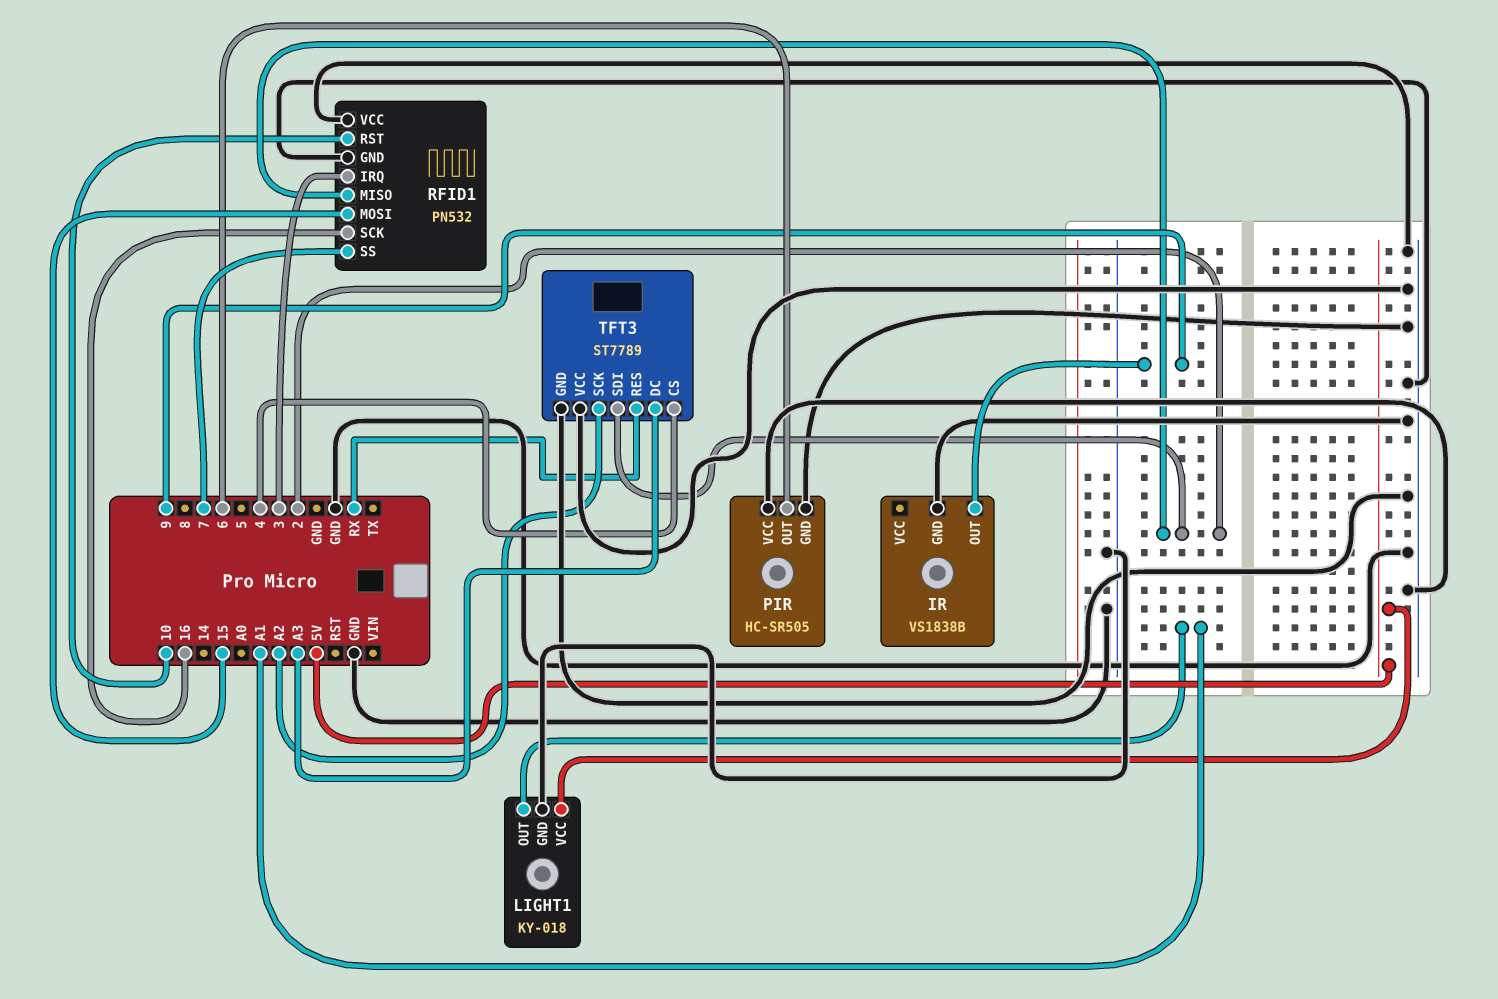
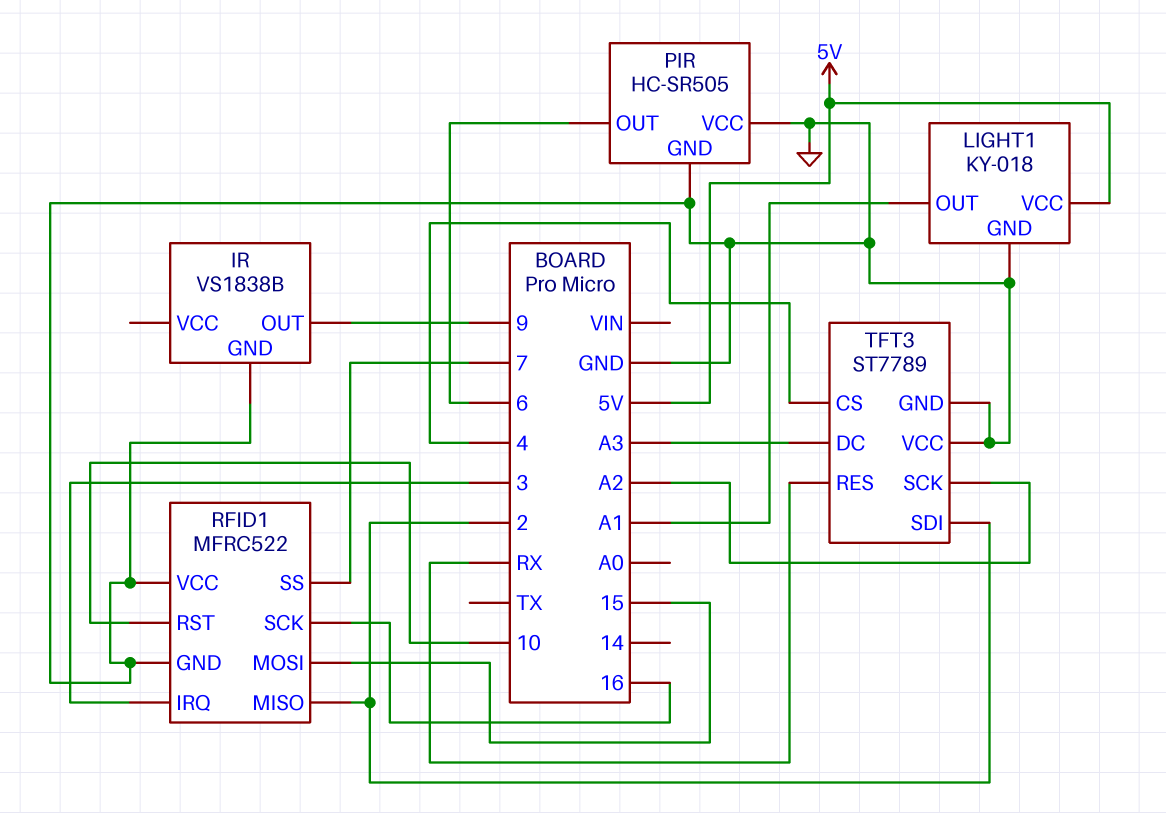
RFID1: PN532 -> MFRC522

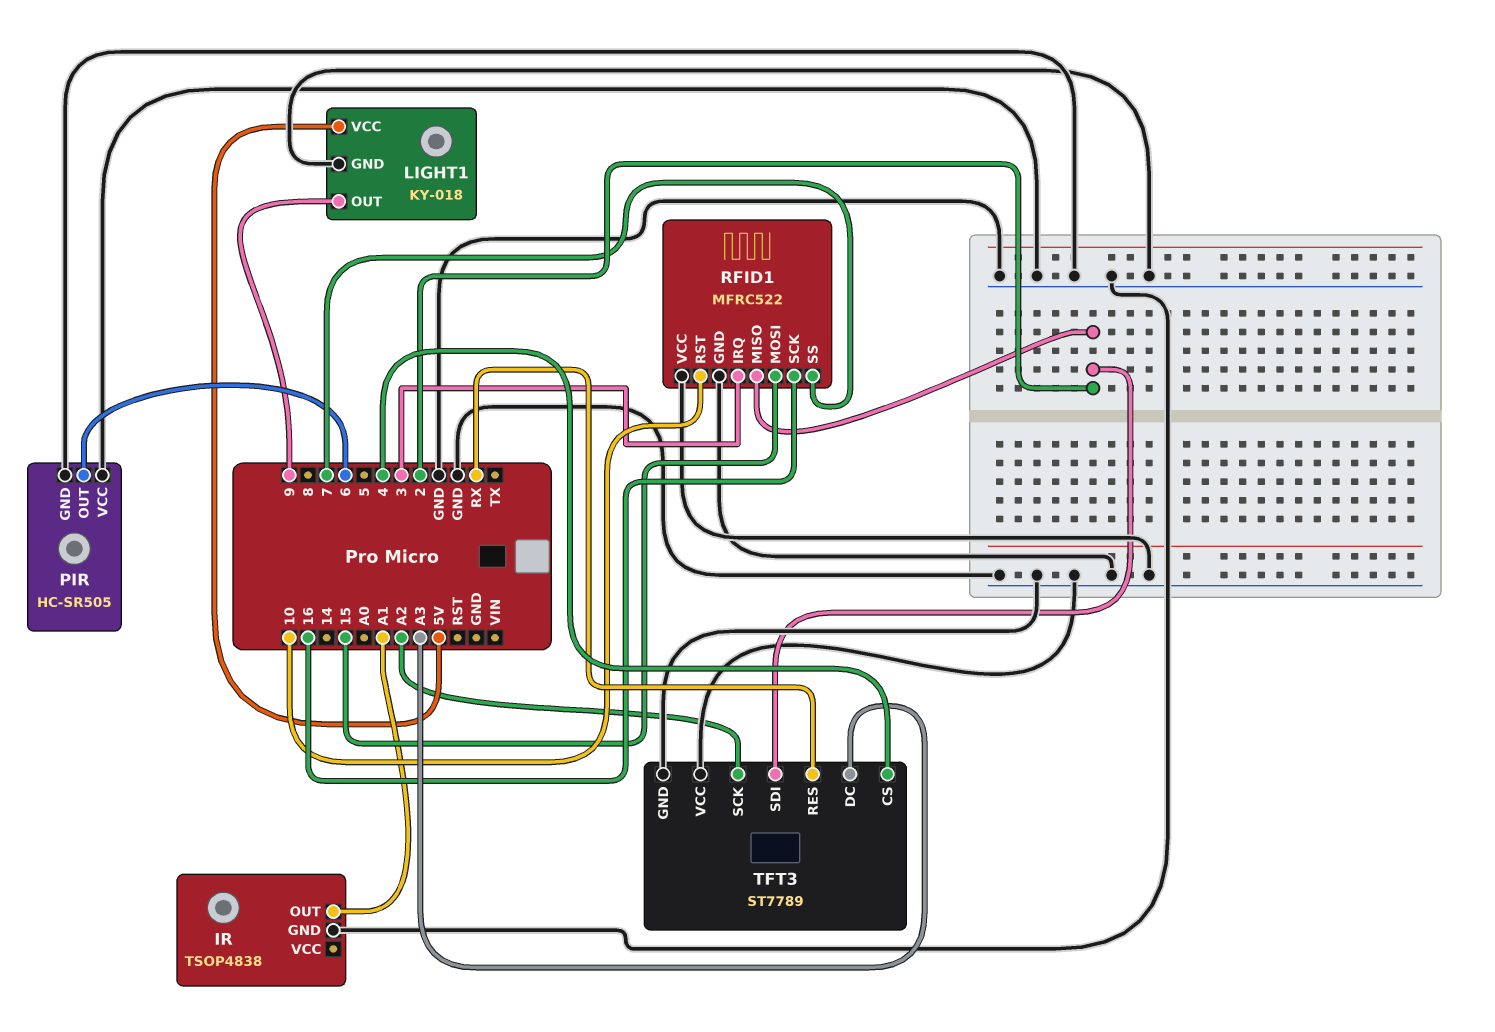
IR: VS1838B -> TSOP4838
IR pin OUT: 9 -> A1
LIGHT1 pin OUT: A1 -> 9

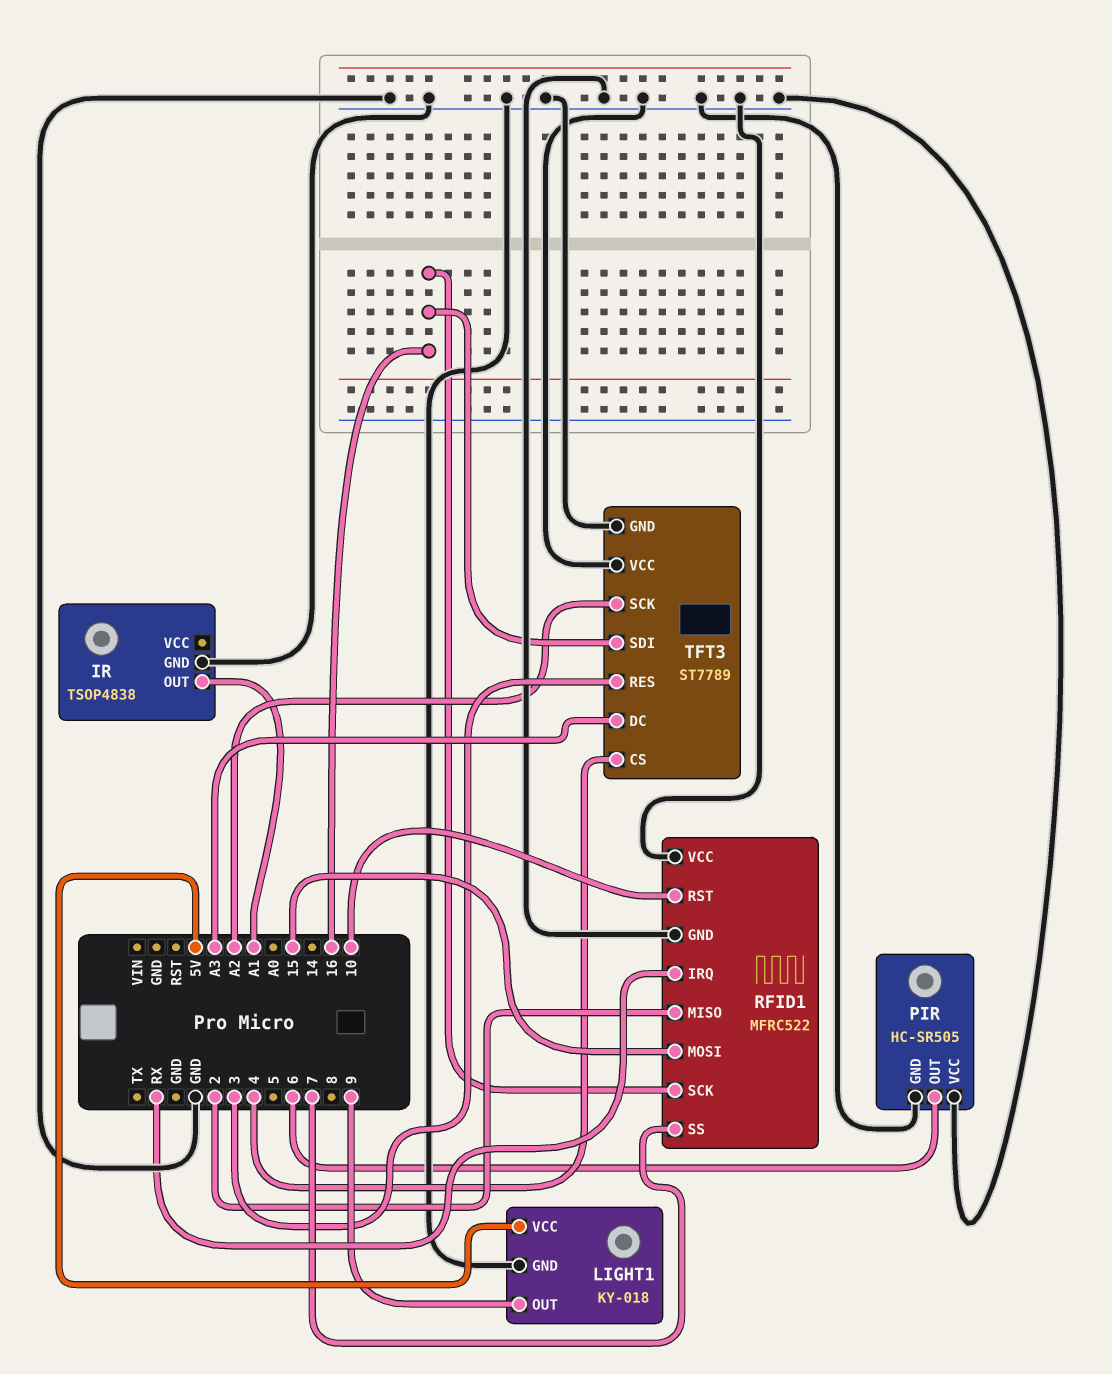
RFID1 pin IRQ: 3 -> RX
TFT3 pin RES: RX -> 3
TFT3 pin SDI: 2 -> 16

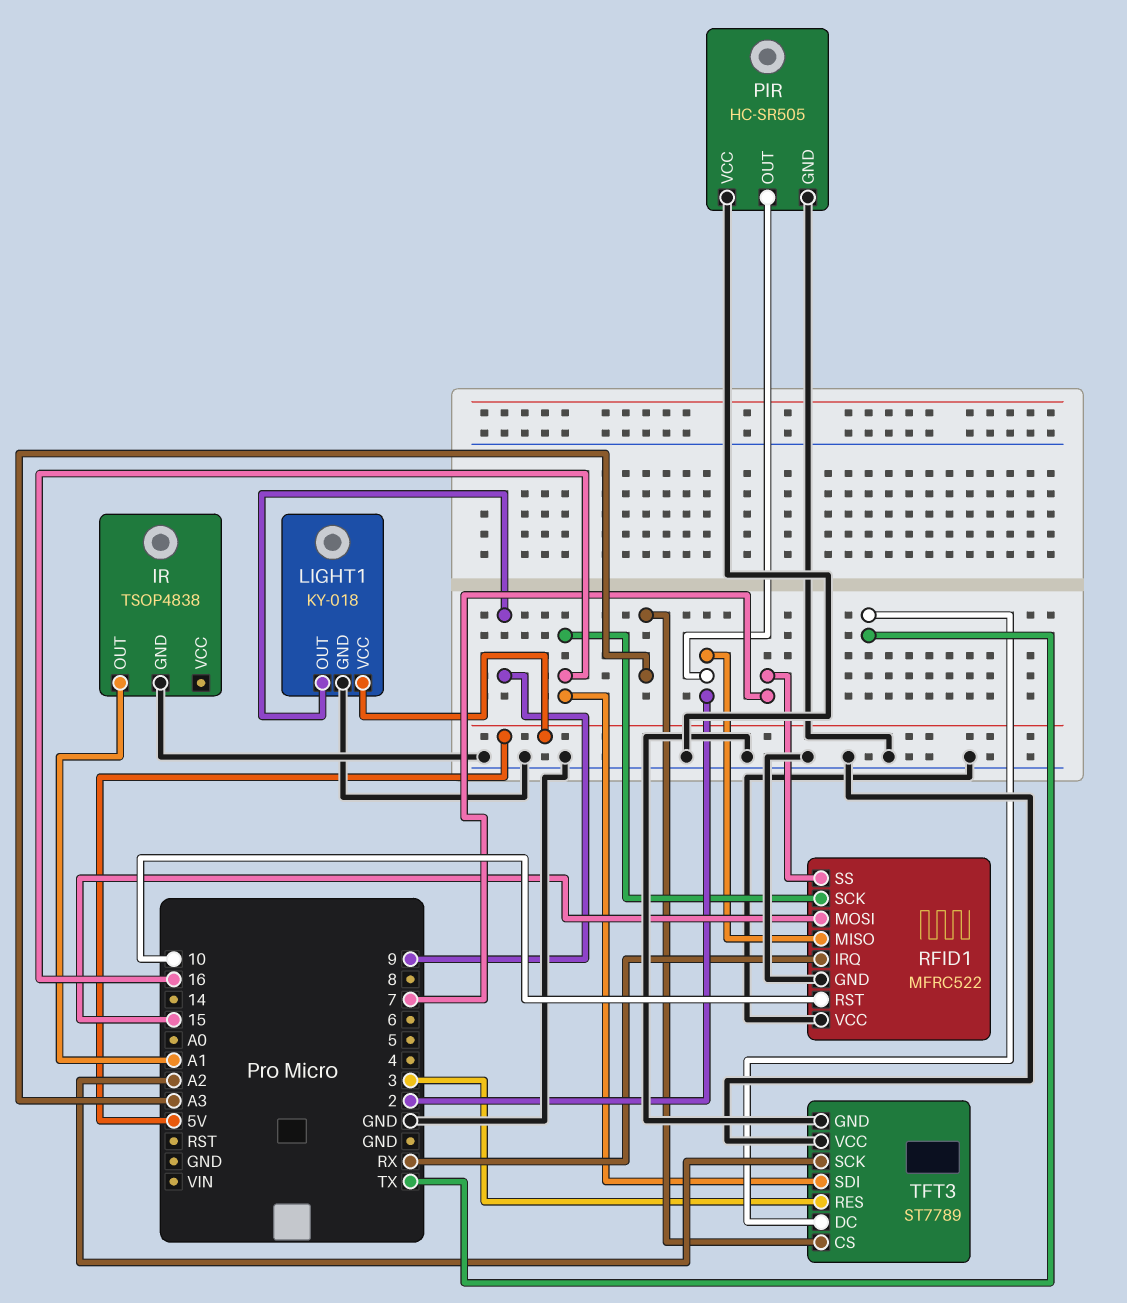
PIR pin OUT: 6 -> 2
TFT3 pin CS: 4 -> A3
TFT3 pin DC: A3 -> TX

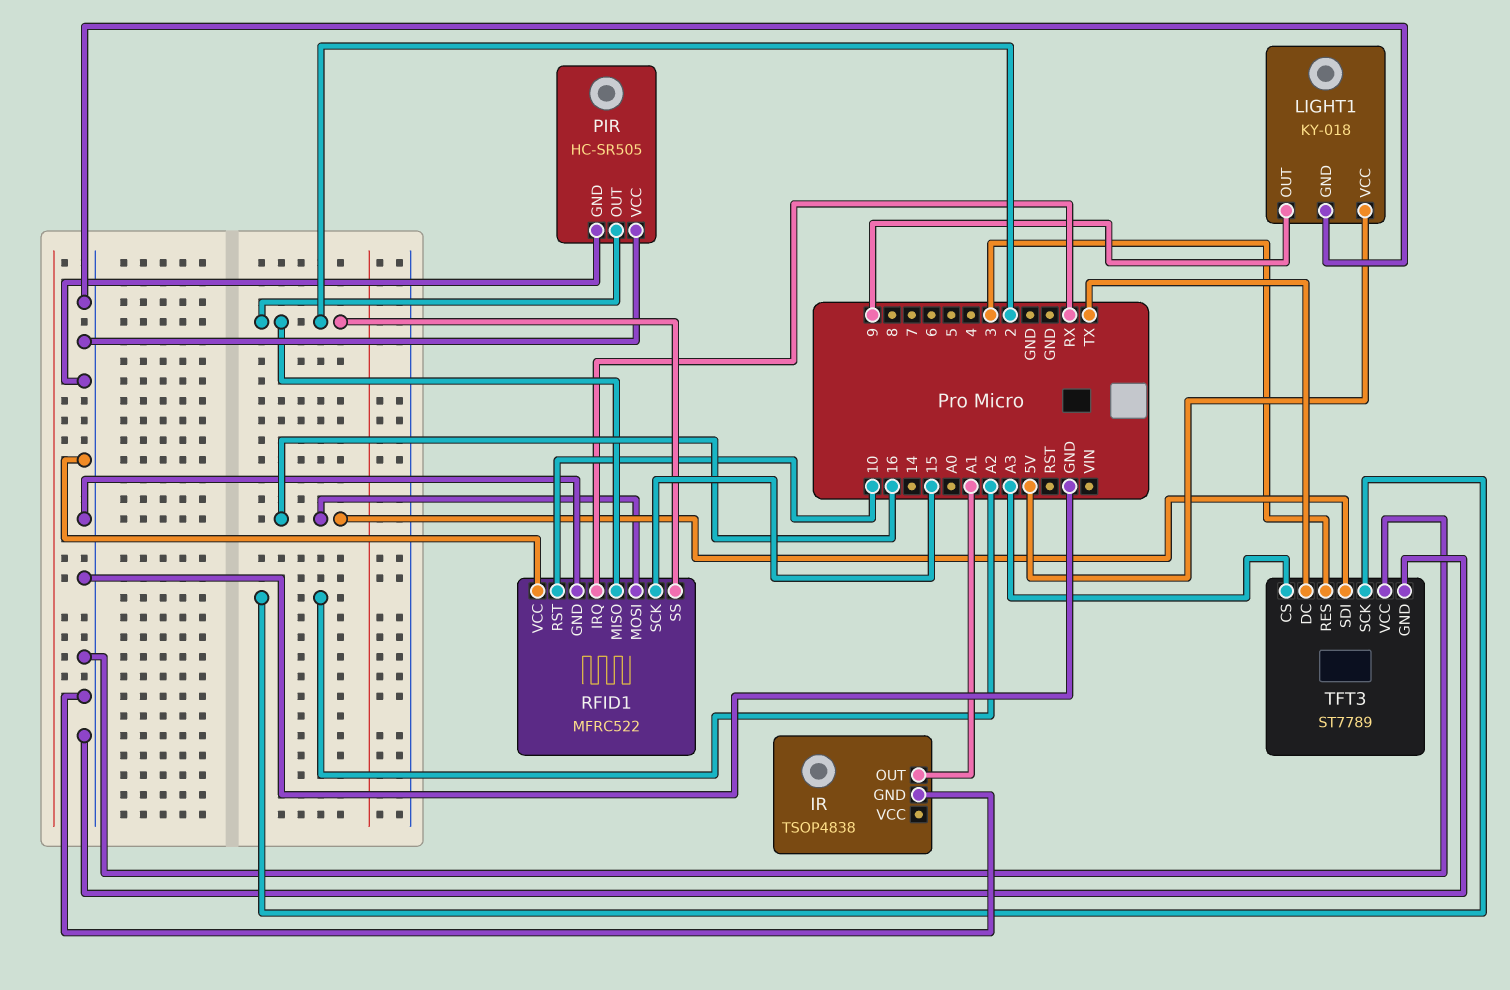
RFID1 pin MOSI: 15 -> 16
RFID1 pin SCK: 16 -> 15
RFID1 pin SS: 7 -> 2

